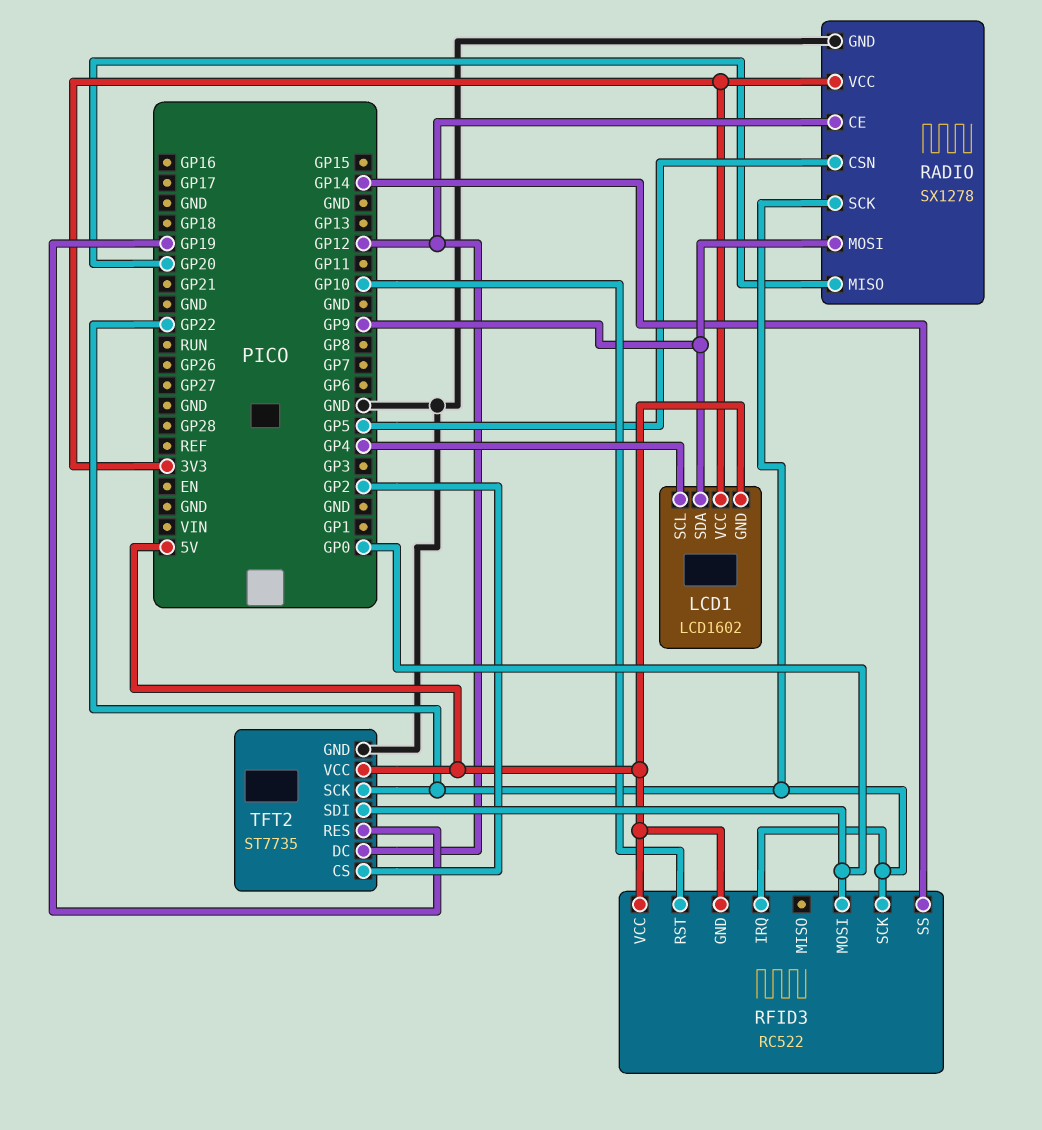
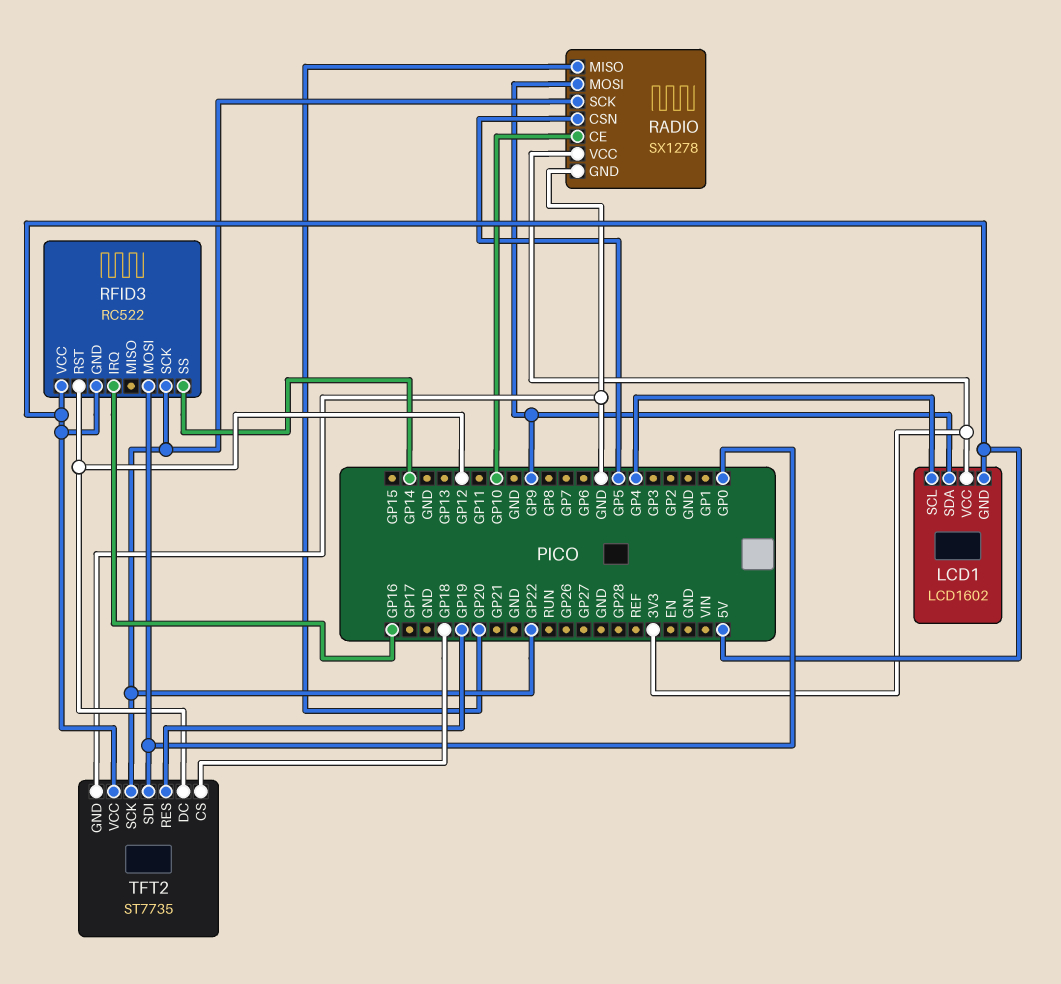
RADIO pin CE: GP12 -> GP10
RFID3 pin IRQ: GP22 -> GP16
RFID3 pin RST: GP10 -> GP12
TFT2 pin CS: GP2 -> GP18

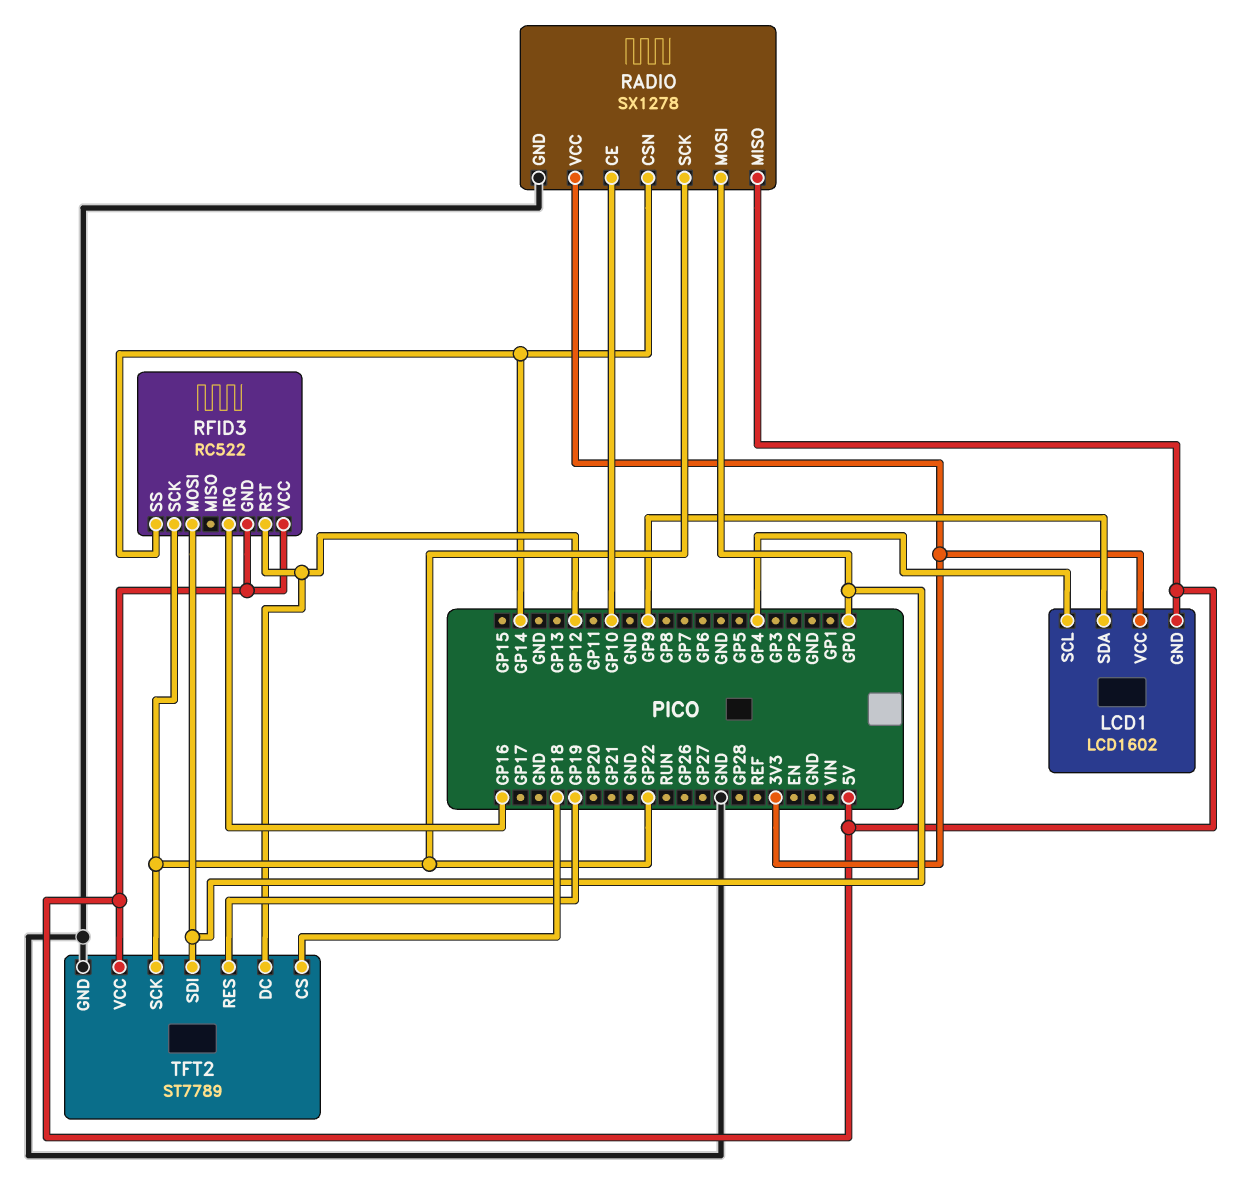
RADIO pin CSN: GP5 -> GP14
RADIO pin MISO: GP20 -> 5V
RADIO pin MOSI: GP9 -> GP0
TFT2: ST7735 -> ST7789

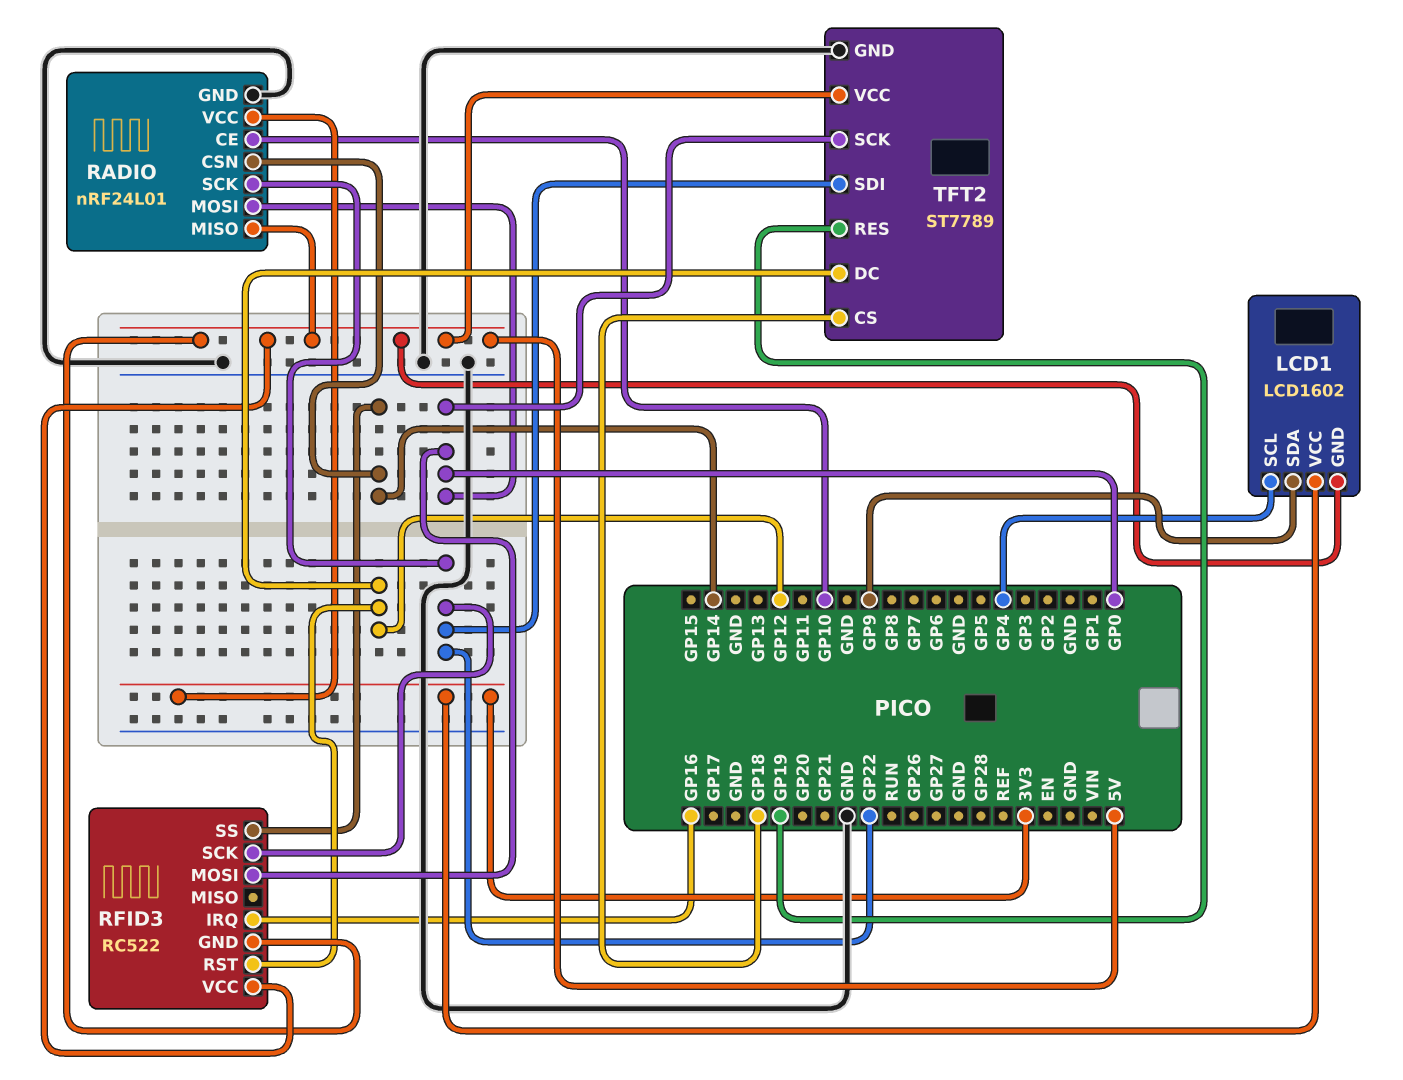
RADIO: SX1278 -> nRF24L01
TFT2 pin SCK: GP22 -> GP0
TFT2 pin SDI: GP0 -> GP22

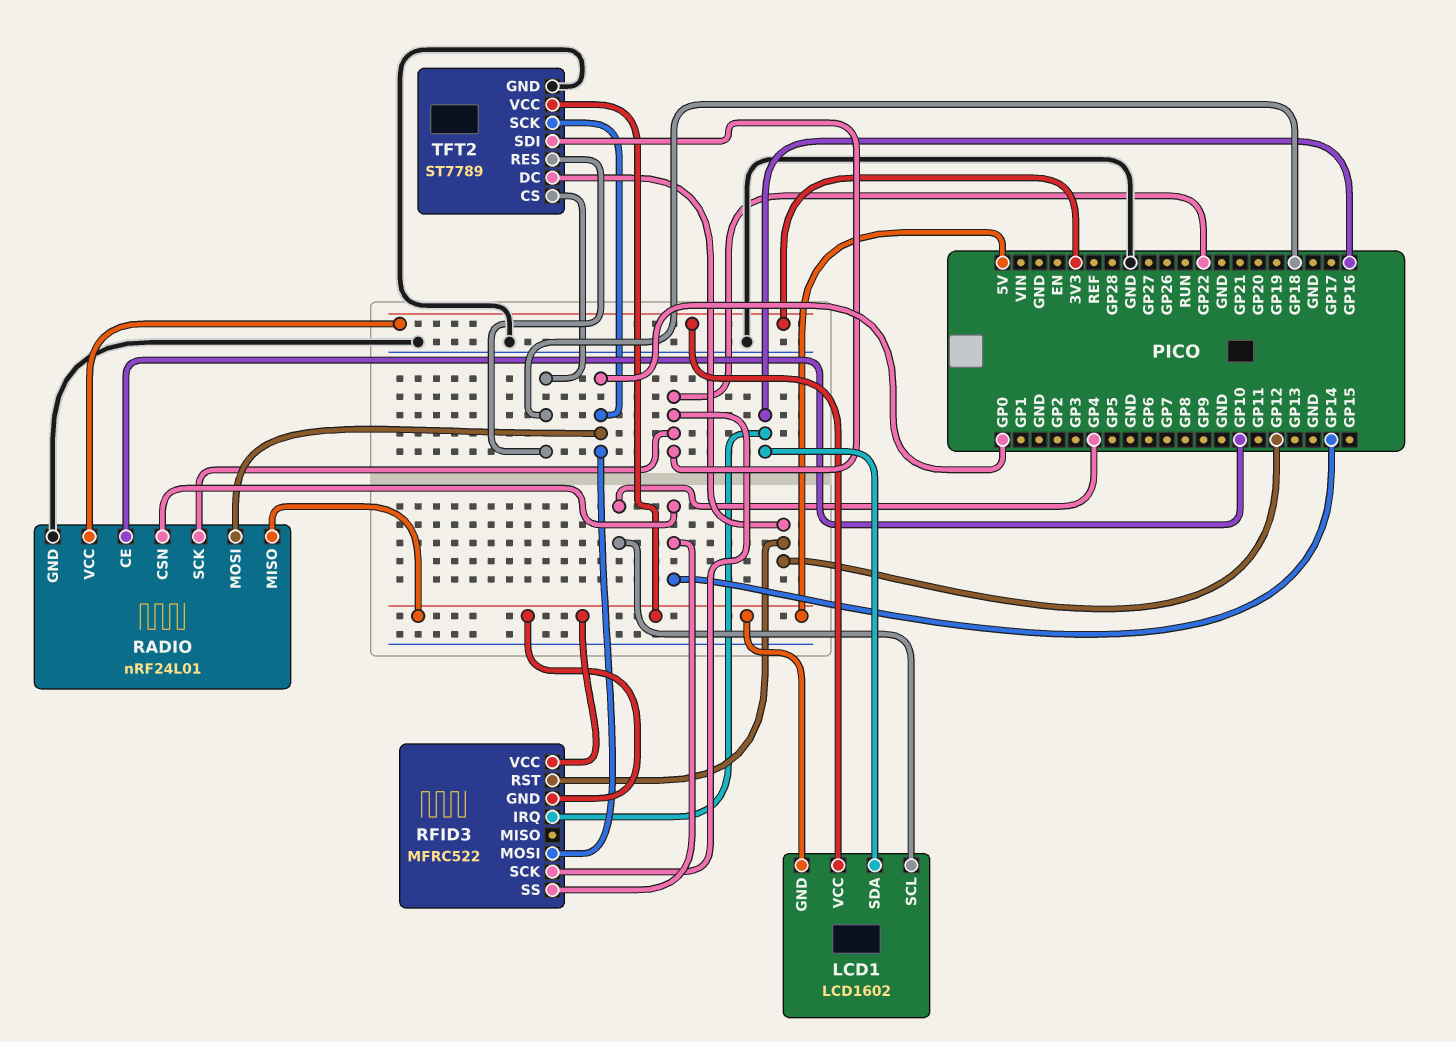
LCD1 pin SDA: GP9 -> GP16
RFID3: RC522 -> MFRC522
TFT2 pin RES: GP19 -> GP18

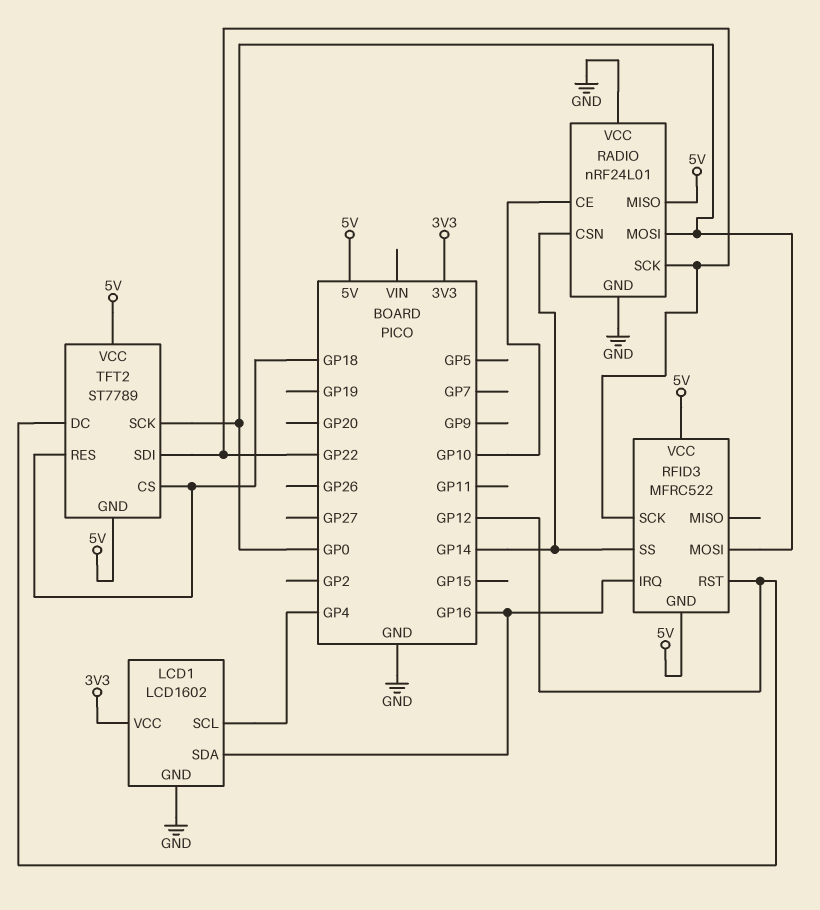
LCD1 pin GND: 5V -> GND
RADIO pin VCC: 3V3 -> GND
TFT2 pin GND: GND -> 5V

